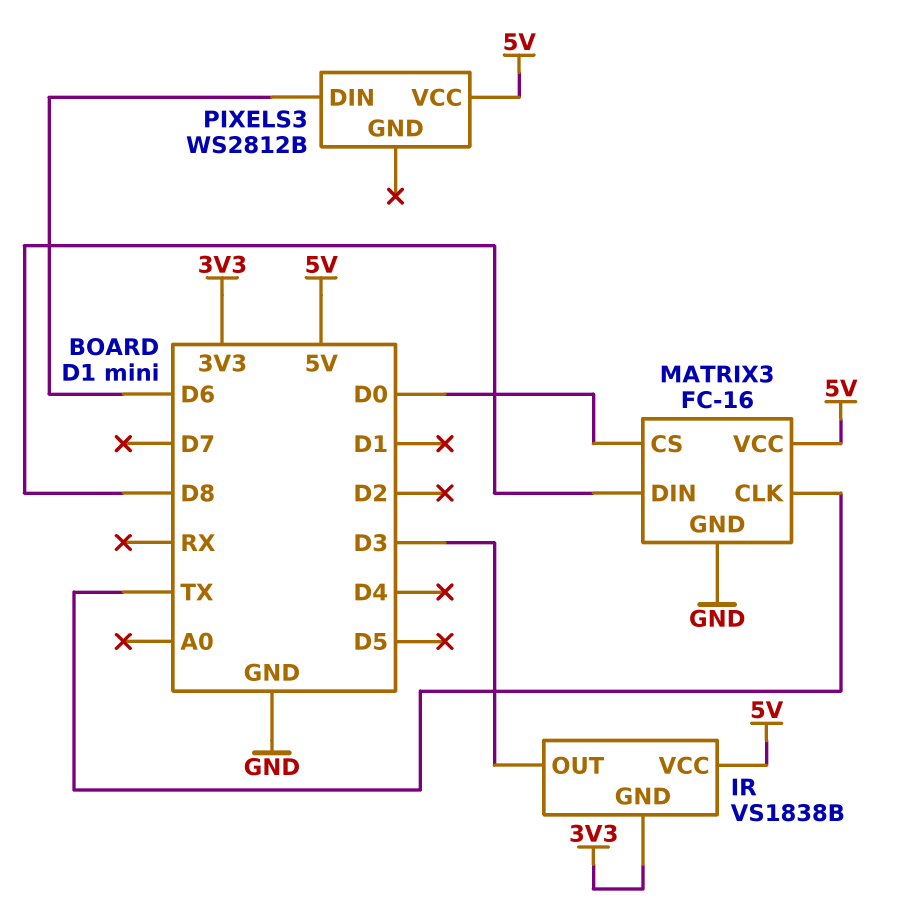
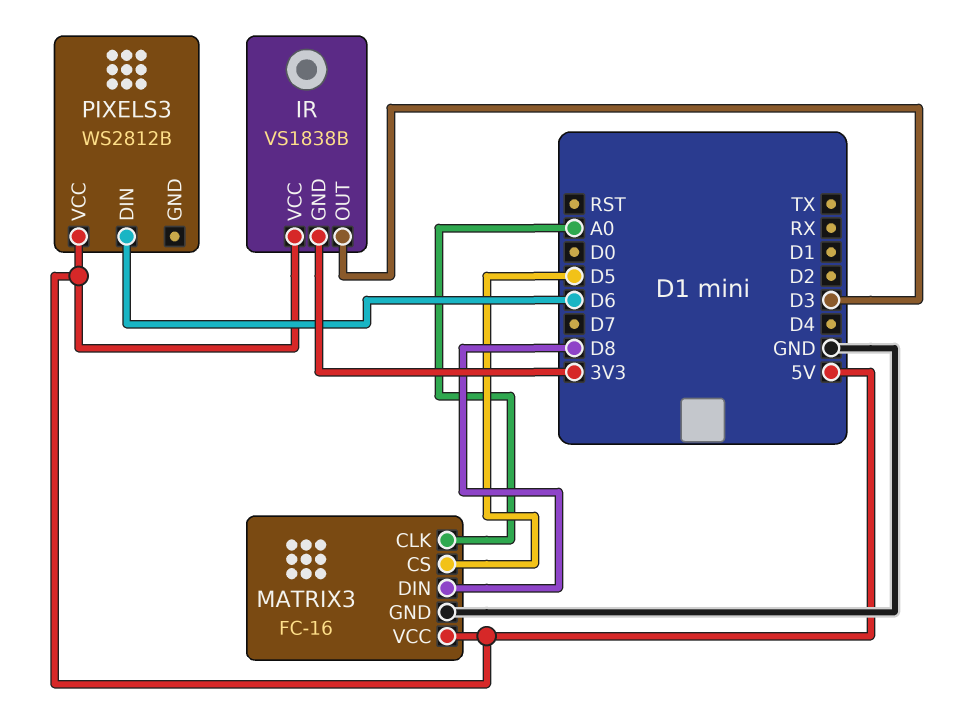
MATRIX3 pin CLK: TX -> A0
MATRIX3 pin CS: D0 -> D5

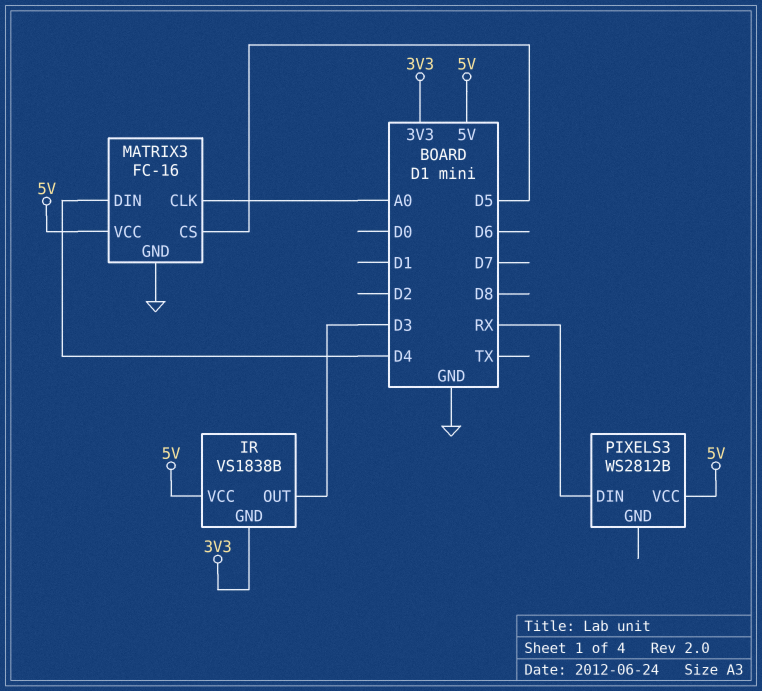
MATRIX3 pin DIN: D8 -> D4
PIXELS3 pin DIN: D6 -> RX

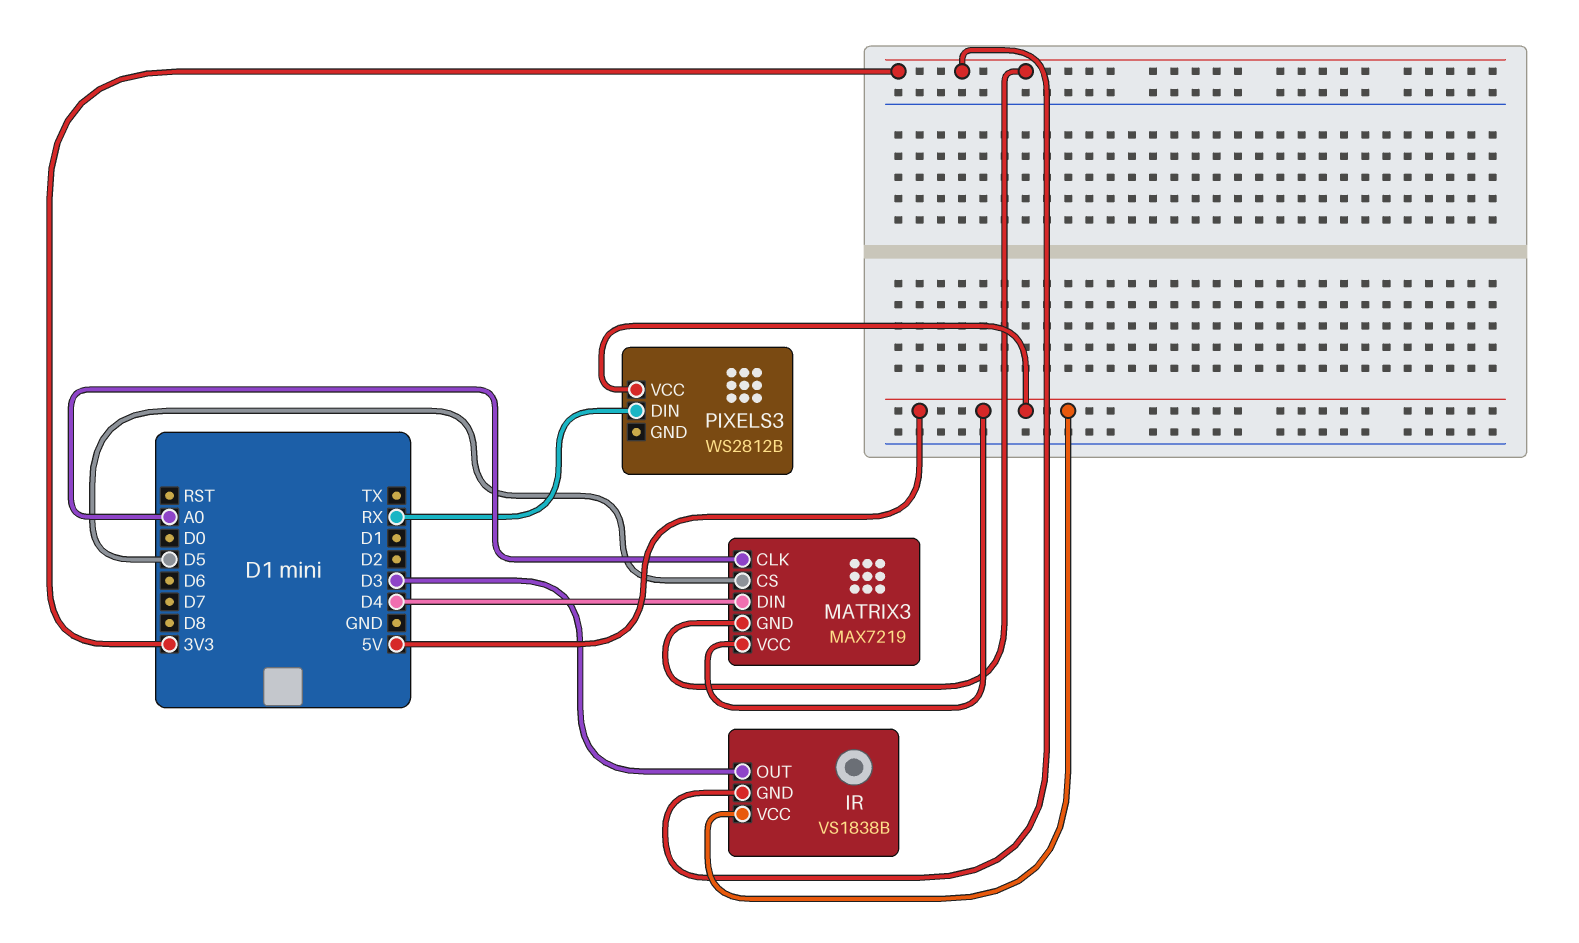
MATRIX3: FC-16 -> MAX7219
MATRIX3 pin GND: GND -> 3V3

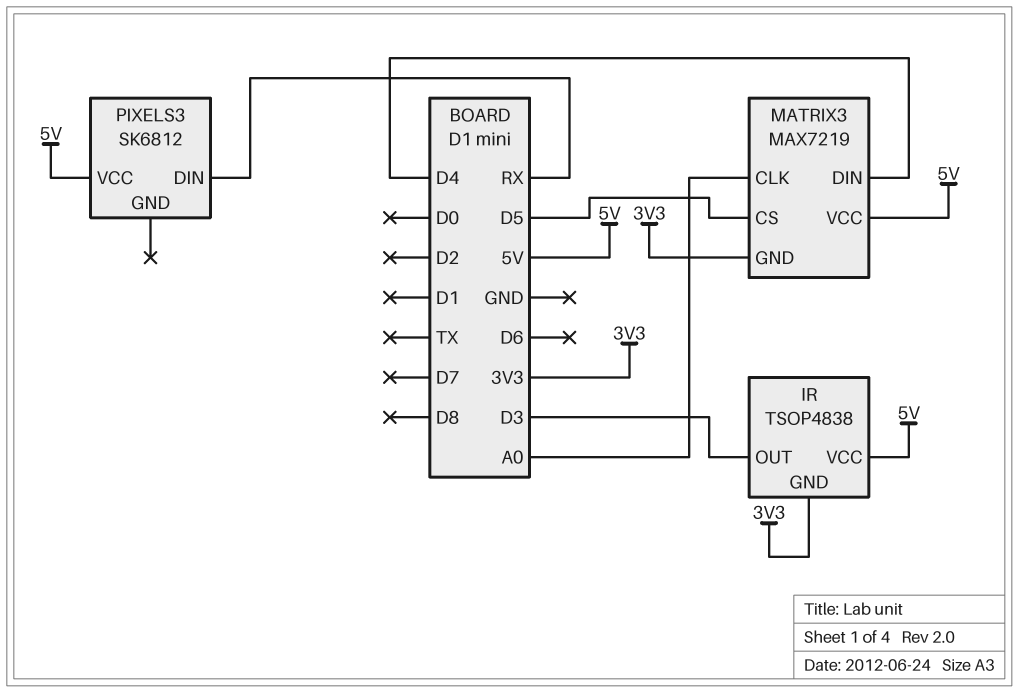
IR: VS1838B -> TSOP4838
PIXELS3: WS2812B -> SK6812

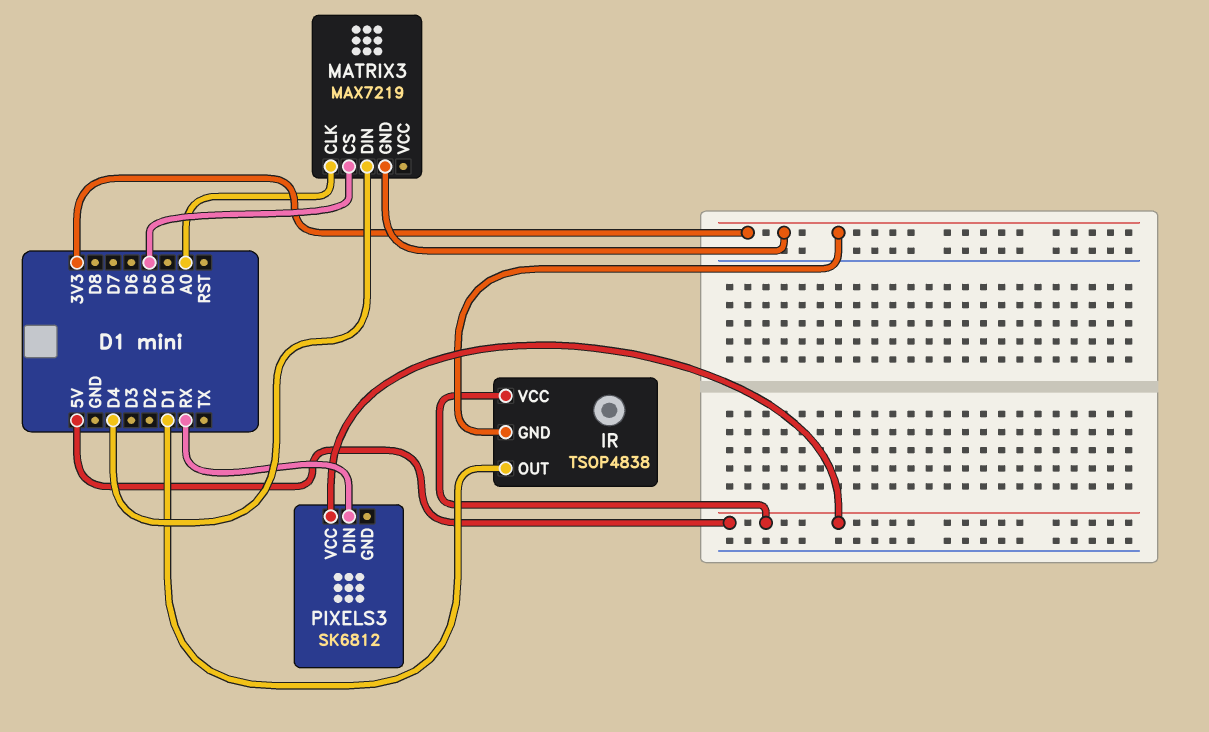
IR pin OUT: D3 -> D1
MATRIX3 pin VCC: 5V -> none

